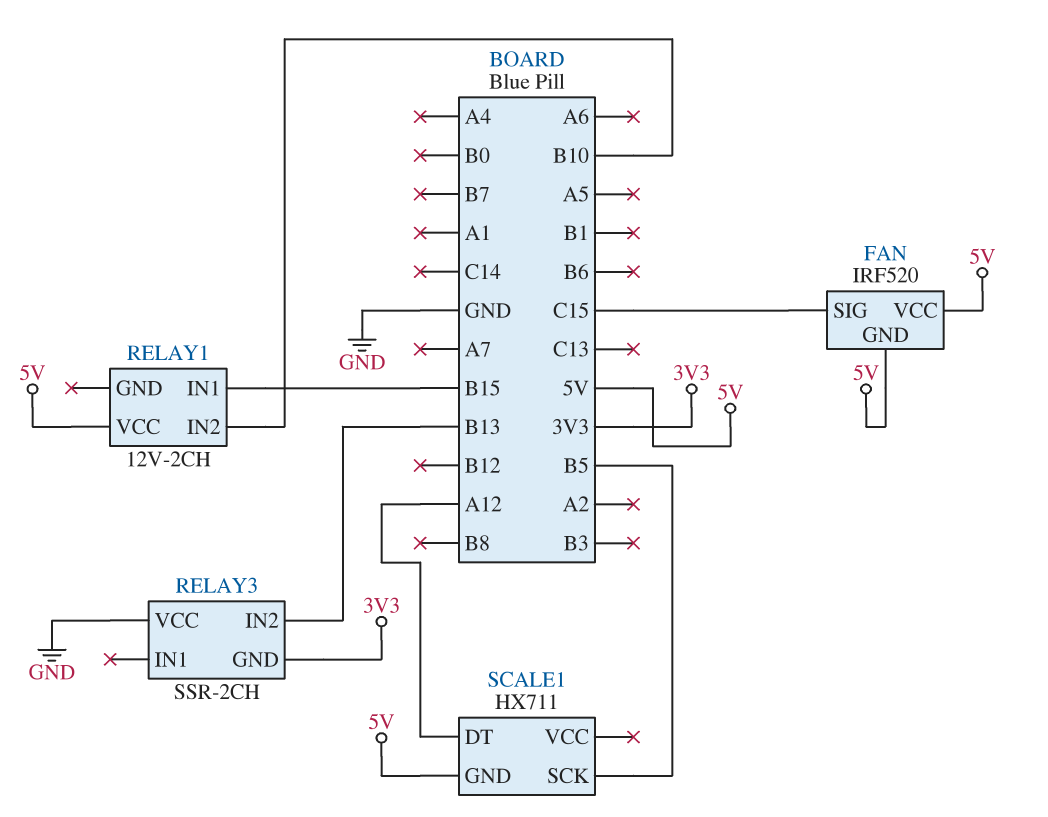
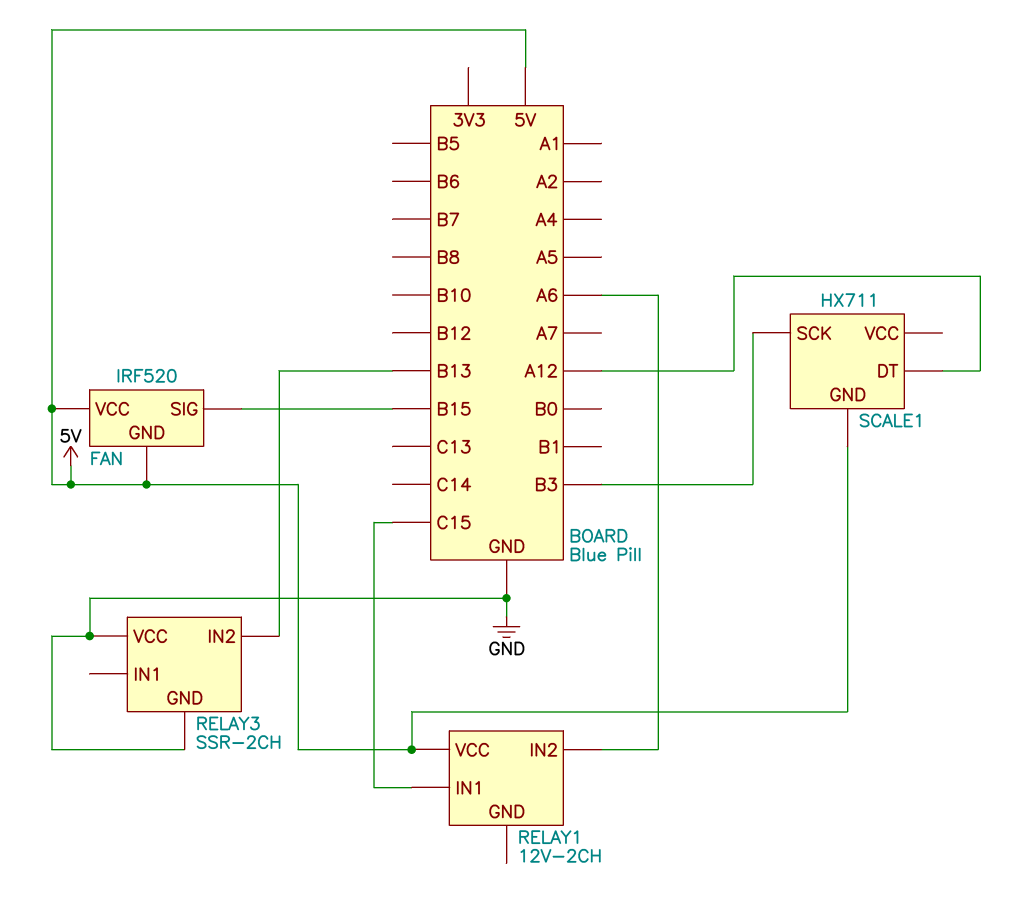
FAN pin SIG: C15 -> B15
RELAY1 pin IN1: B15 -> C15
RELAY1 pin IN2: B10 -> A6
RELAY3 pin GND: 3V3 -> GND
SCALE1 pin SCK: B5 -> B3

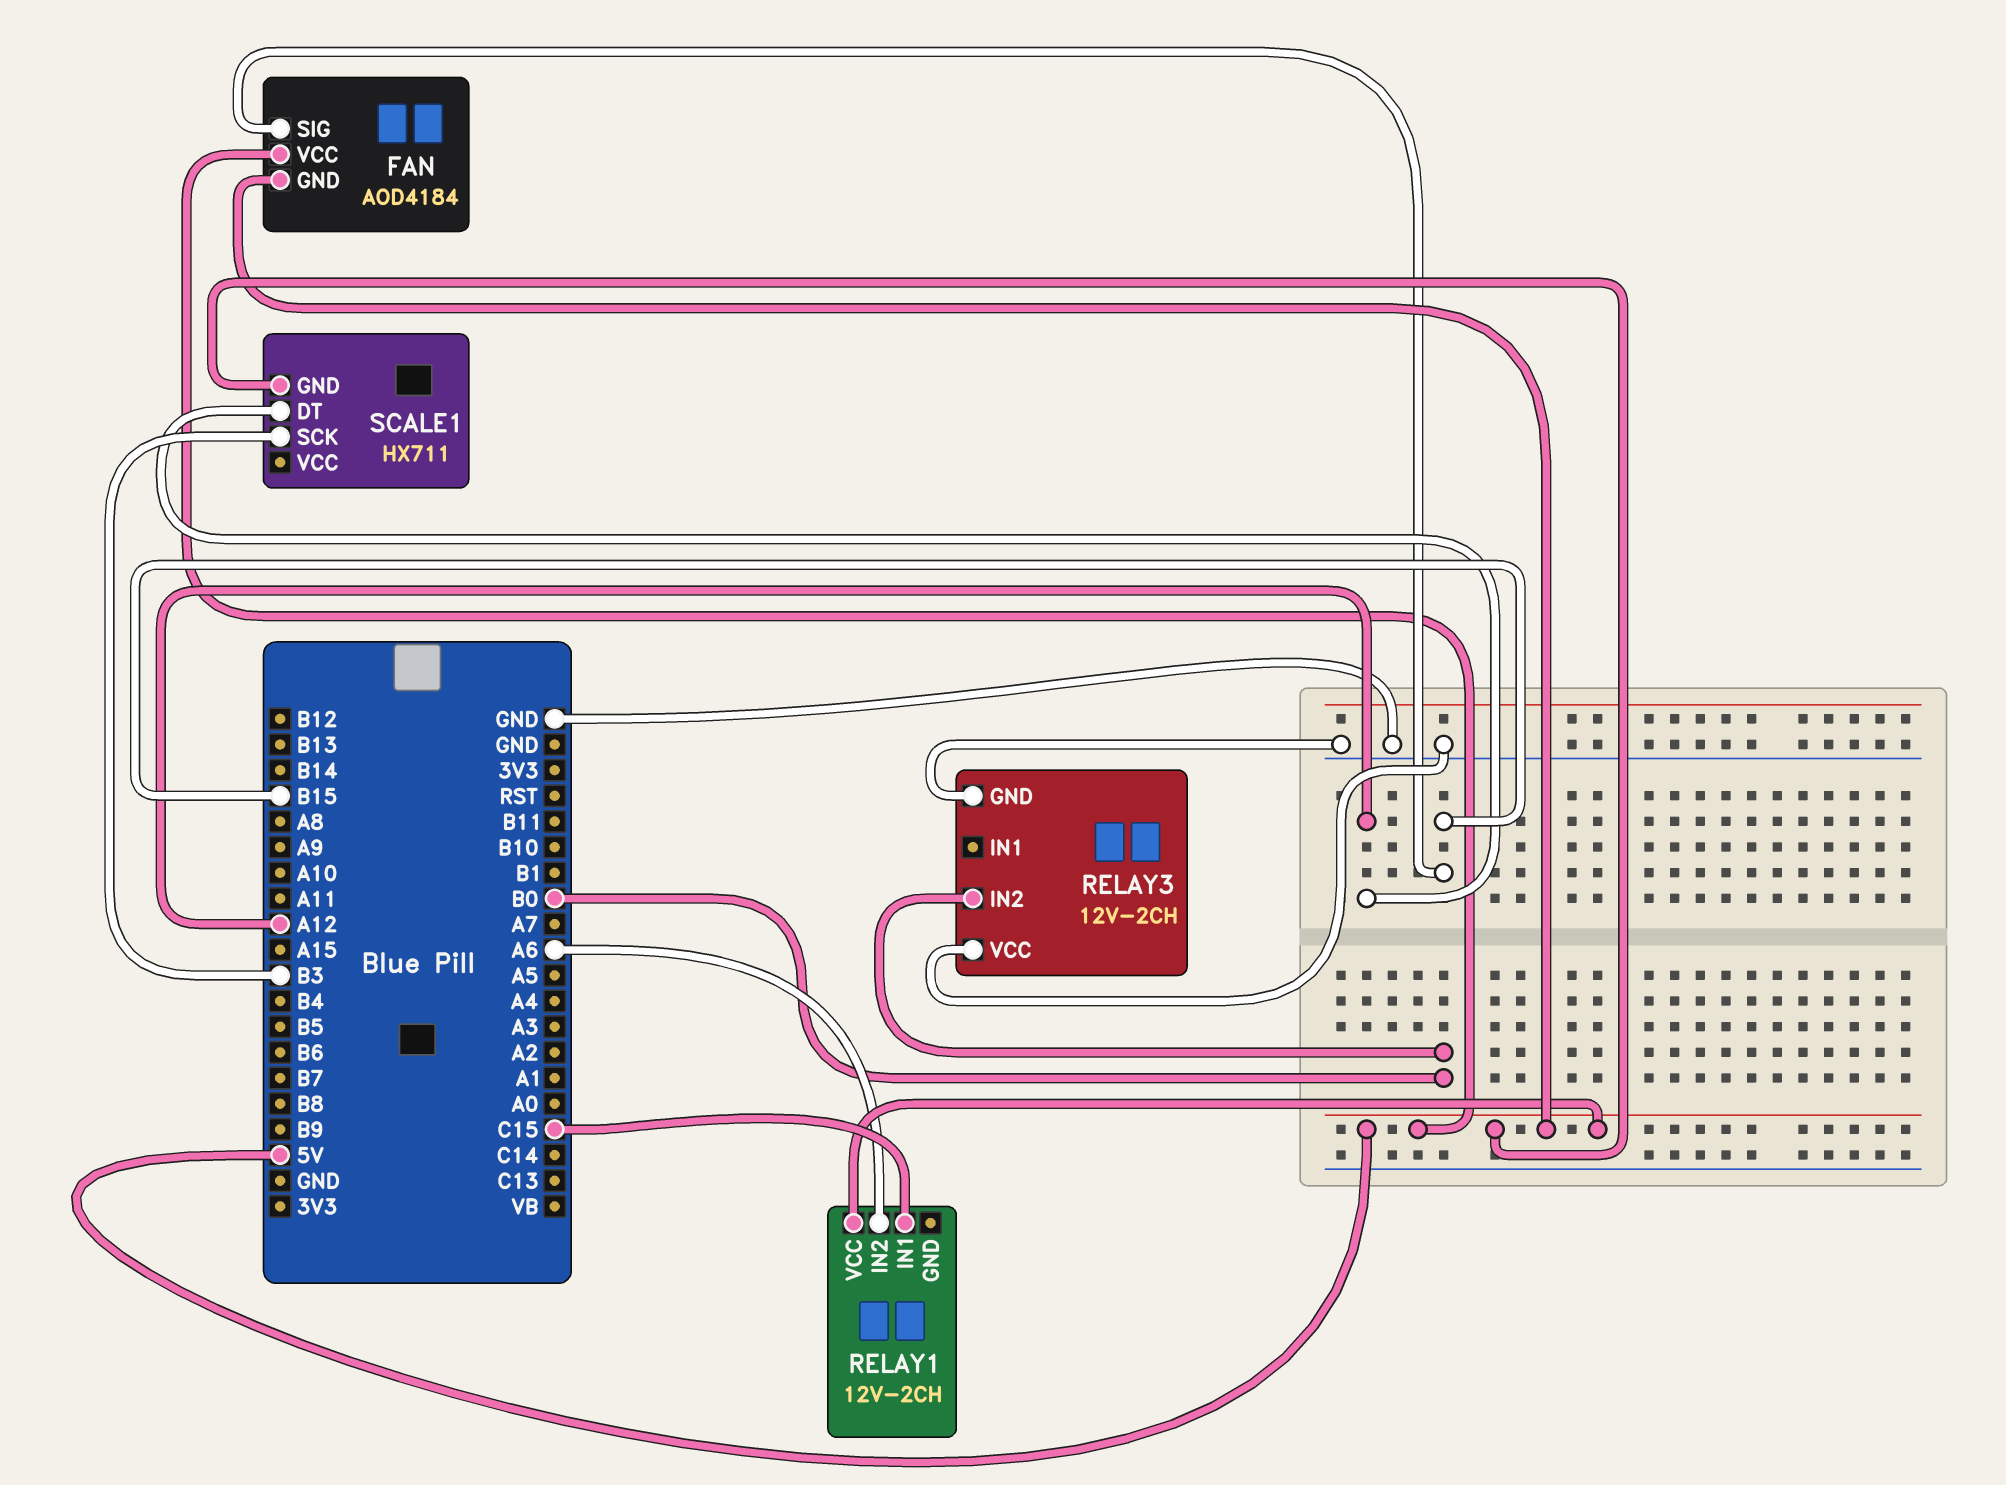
FAN: IRF520 -> AOD4184
RELAY3: SSR-2CH -> 12V-2CH
RELAY3 pin IN2: B13 -> B0

